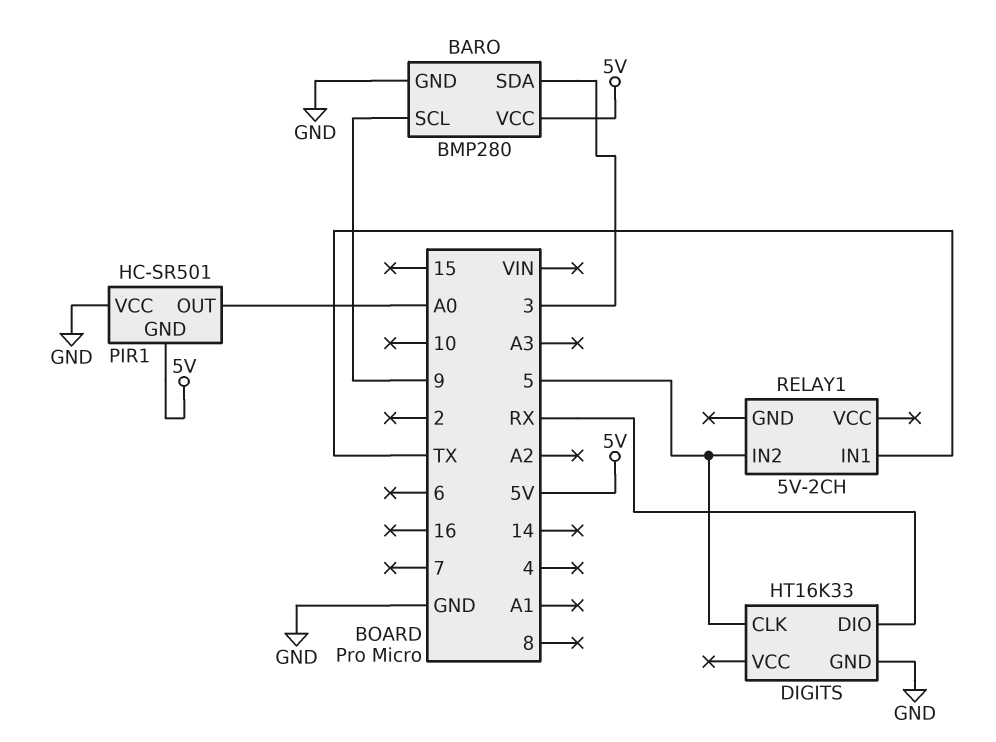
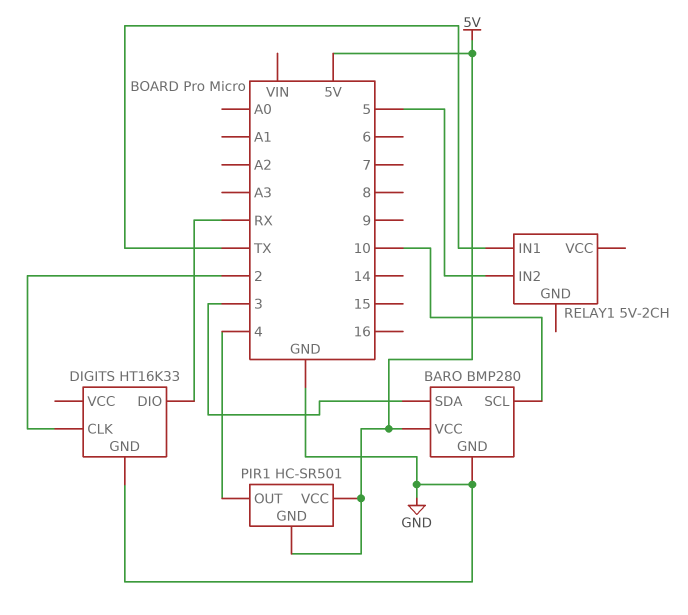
BARO pin SCL: 9 -> 10
DIGITS pin CLK: 5 -> 2
PIR1 pin OUT: A0 -> 4
PIR1 pin VCC: GND -> 5V

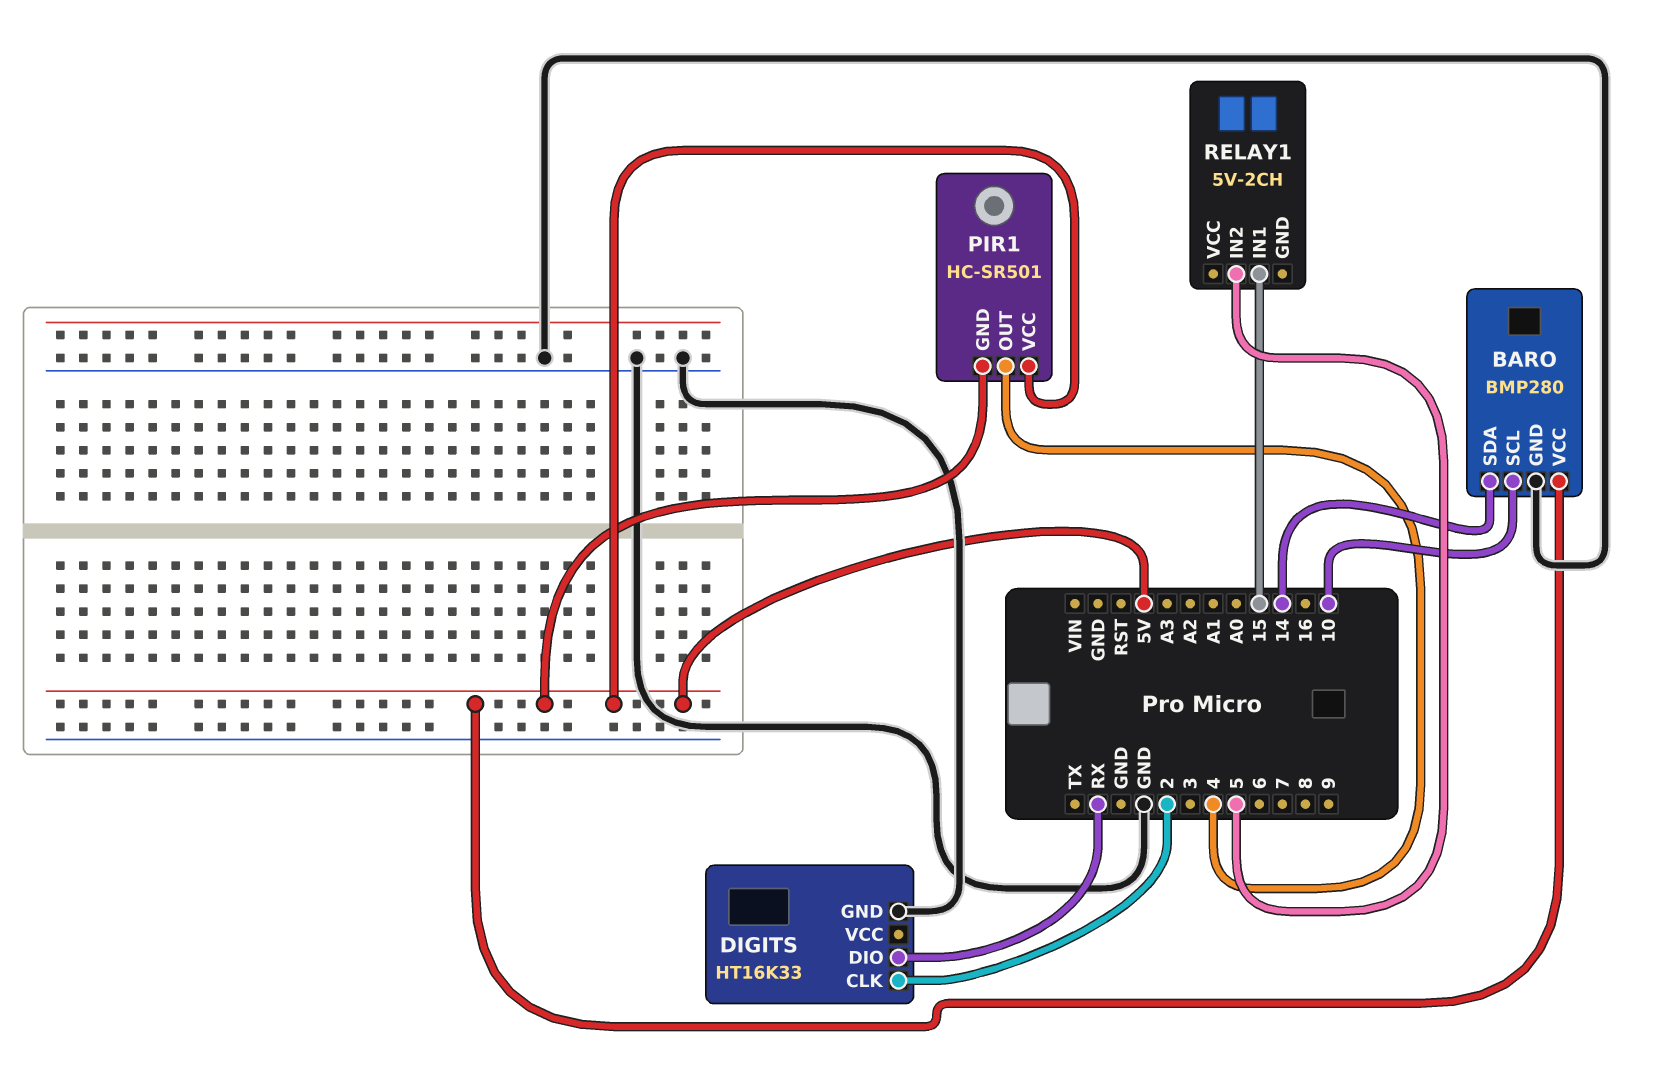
BARO pin SDA: 3 -> 14
RELAY1 pin IN1: TX -> 15

